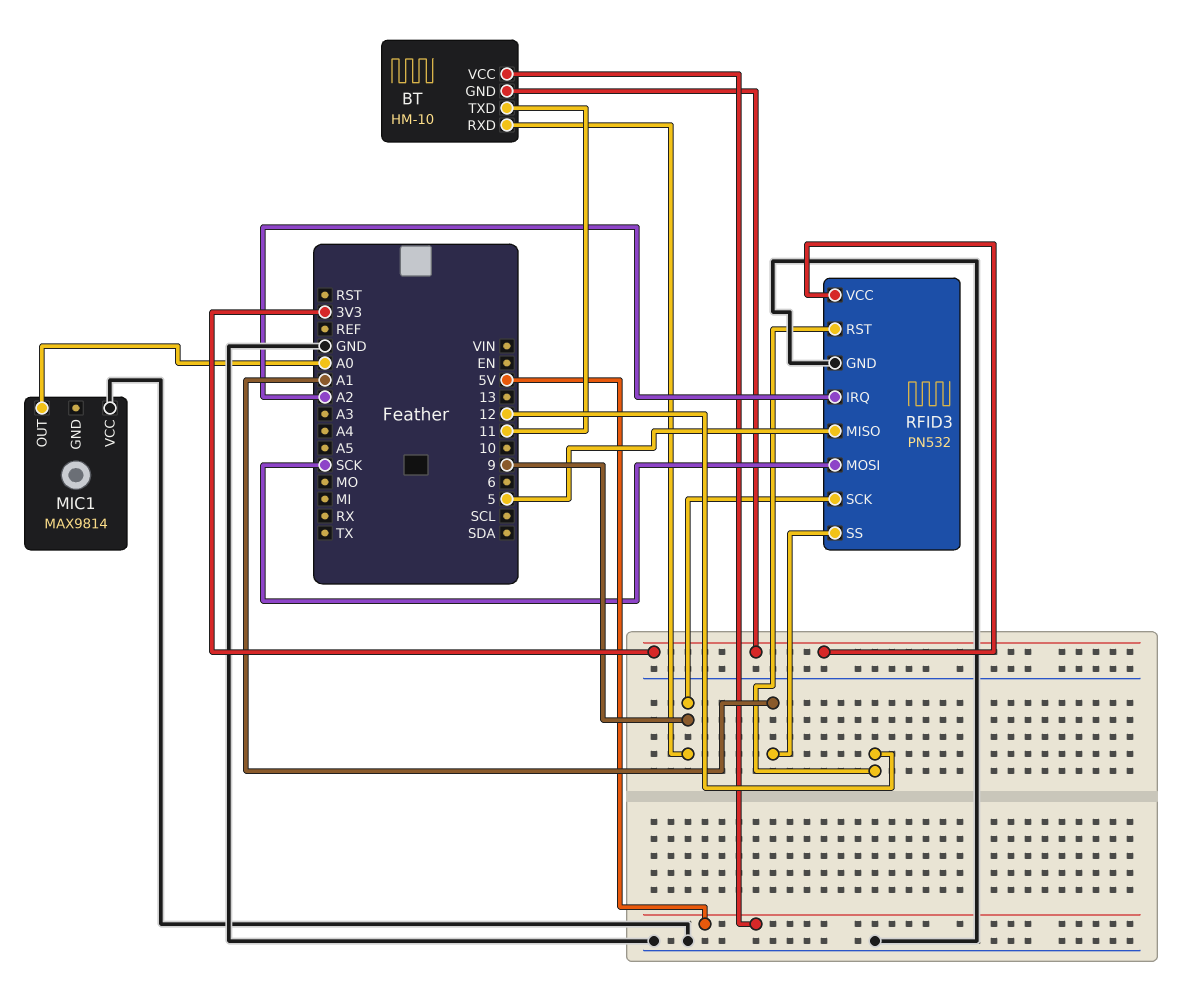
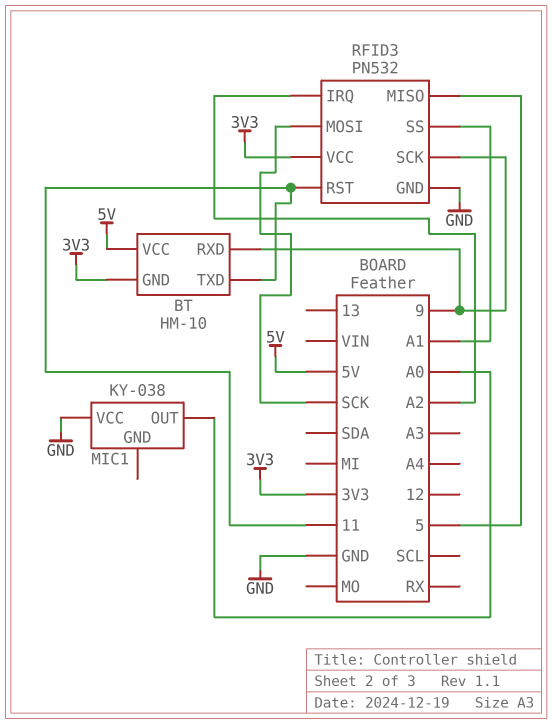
MIC1: MAX9814 -> KY-038
RFID3 pin RST: 12 -> 11

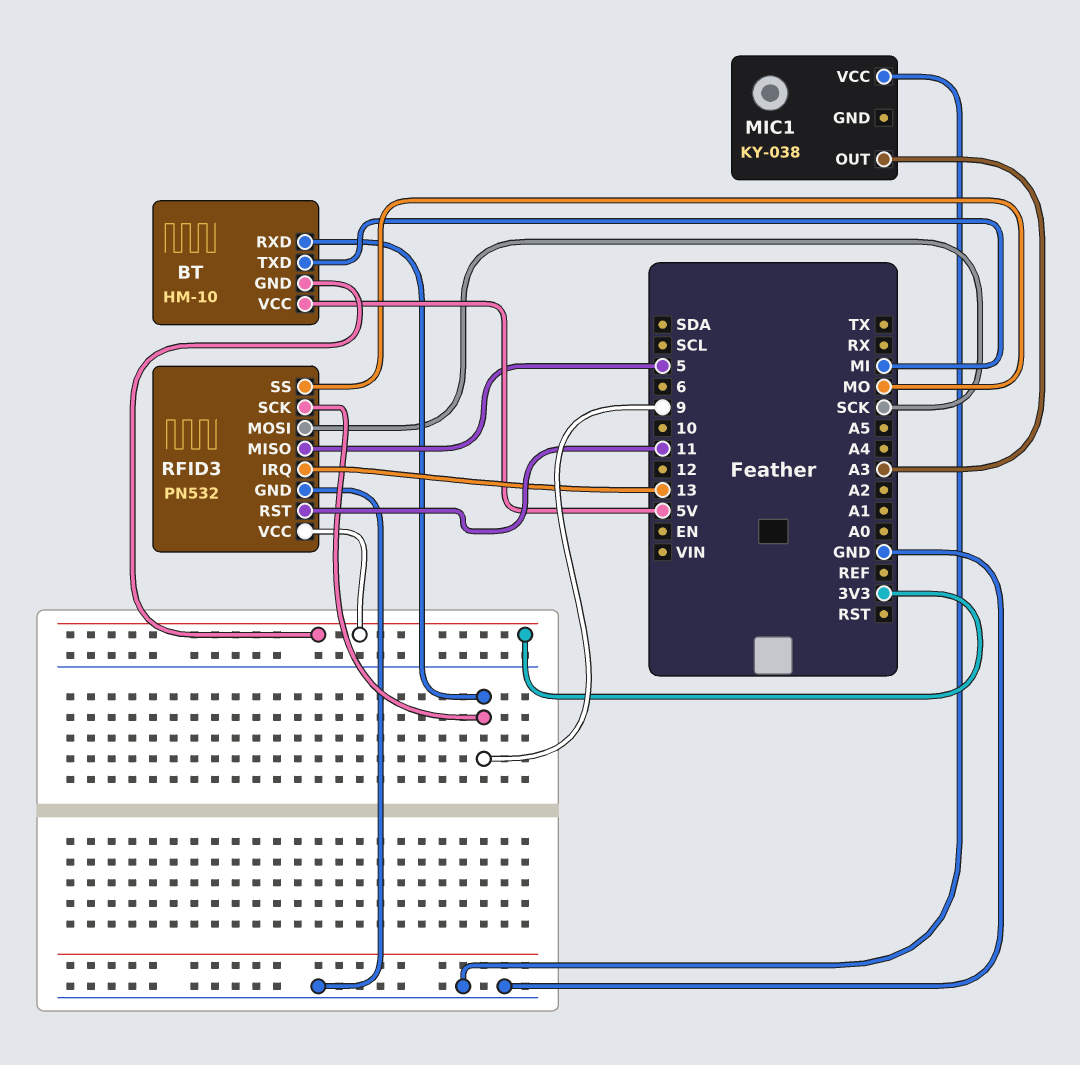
BT pin TXD: 11 -> MI
MIC1 pin OUT: A0 -> A3
RFID3 pin IRQ: A2 -> 13
RFID3 pin SS: A1 -> MO

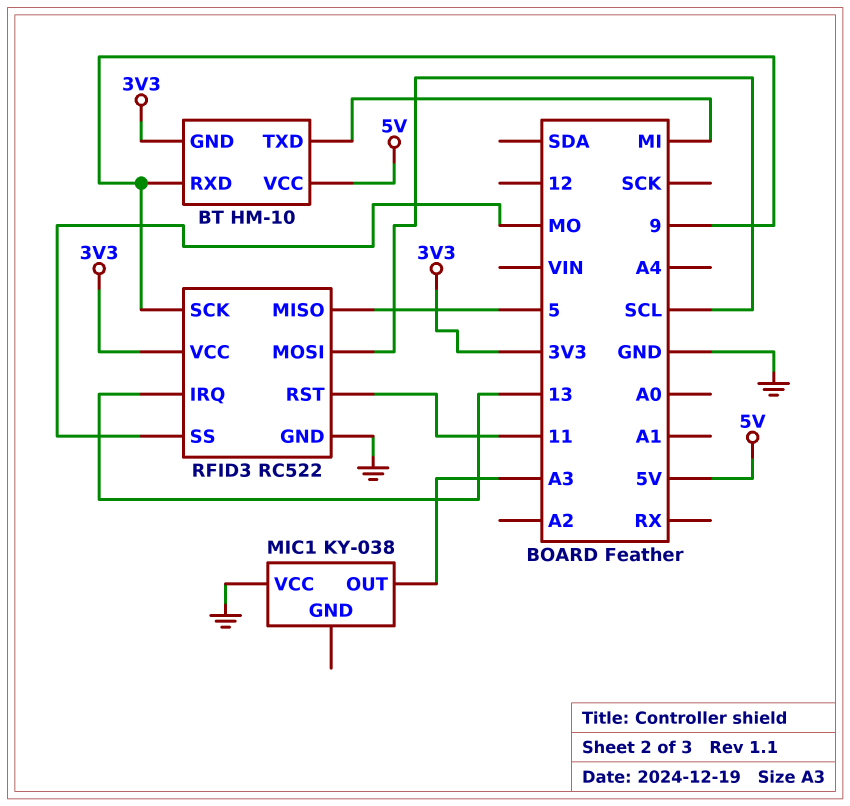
RFID3: PN532 -> RC522
RFID3 pin MOSI: SCK -> SCL

